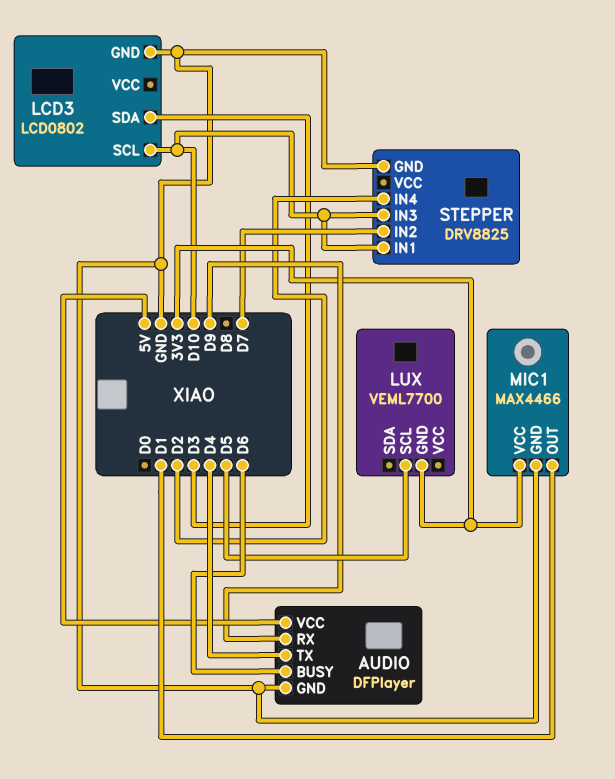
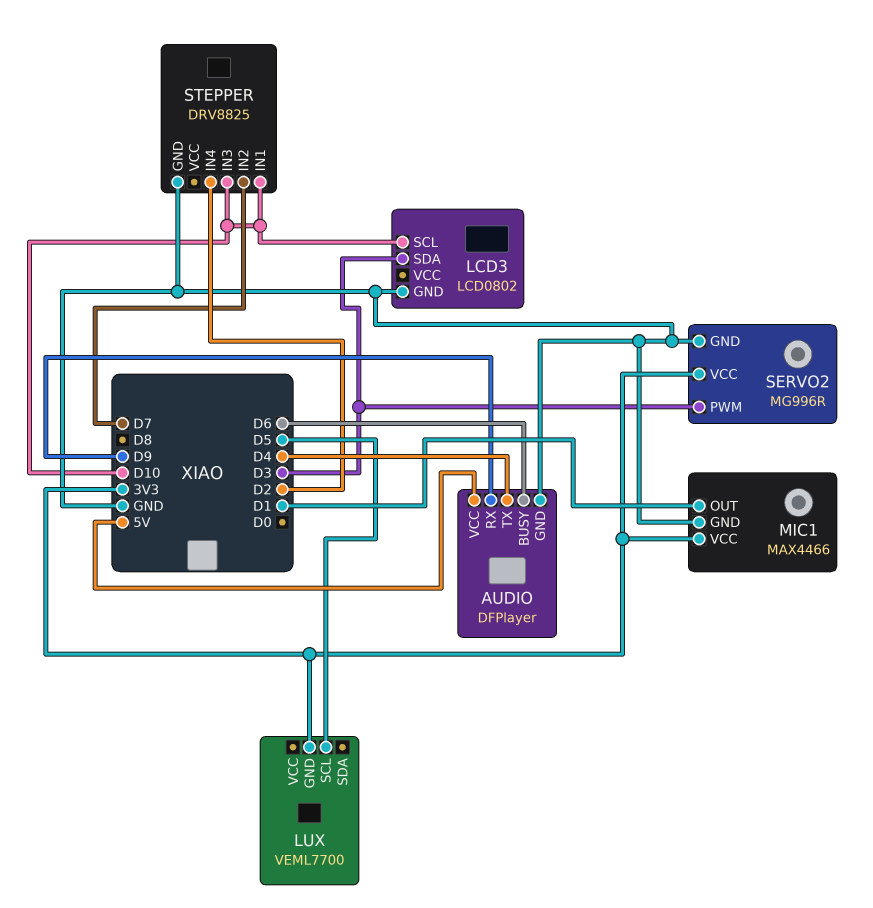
SERVO2: none -> MG996R
SERVO2 pin GND: none -> GND
SERVO2 pin PWM: none -> D3
SERVO2 pin VCC: none -> 3V3

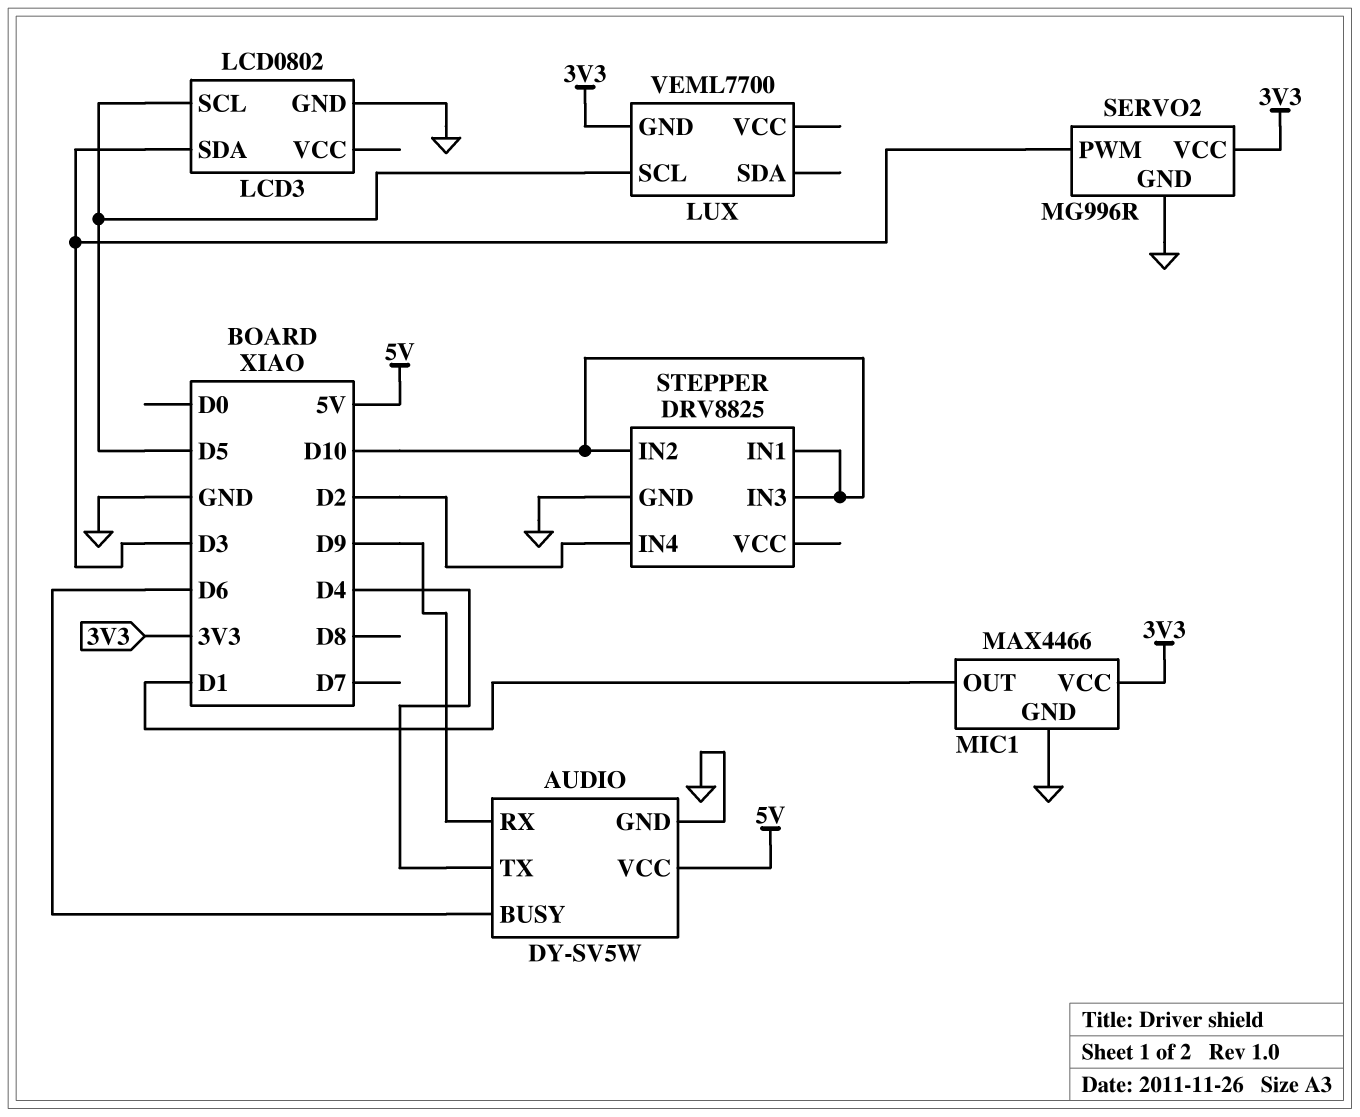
AUDIO: DFPlayer -> DY-SV5W
LCD3 pin SCL: D10 -> D5
STEPPER pin IN2: D7 -> D10

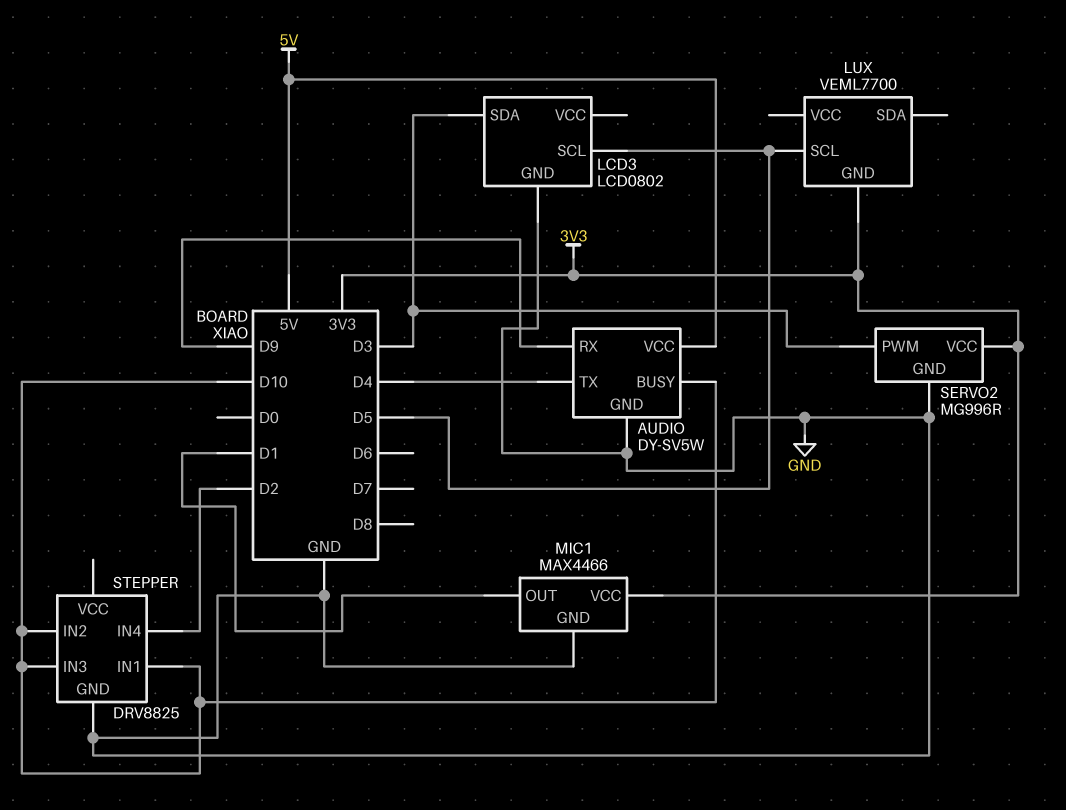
AUDIO pin BUSY: D6 -> D10

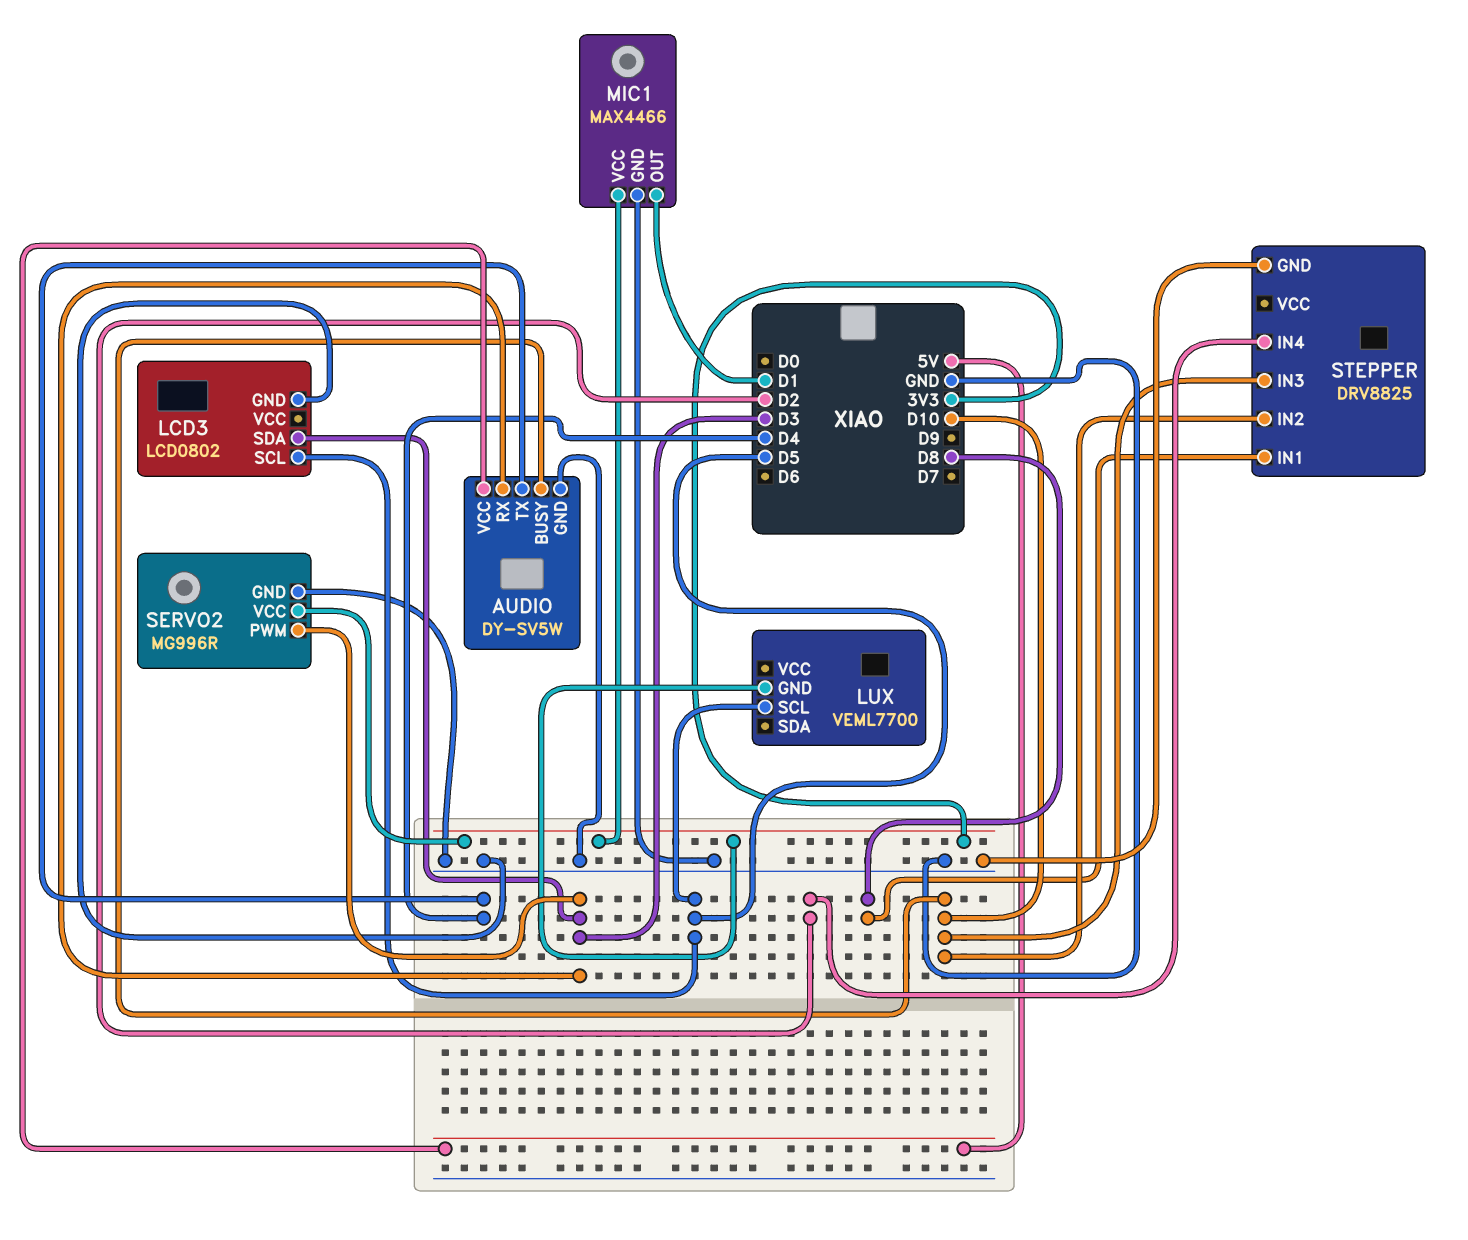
AUDIO pin RX: D9 -> D3
STEPPER pin IN1: D10 -> D8

